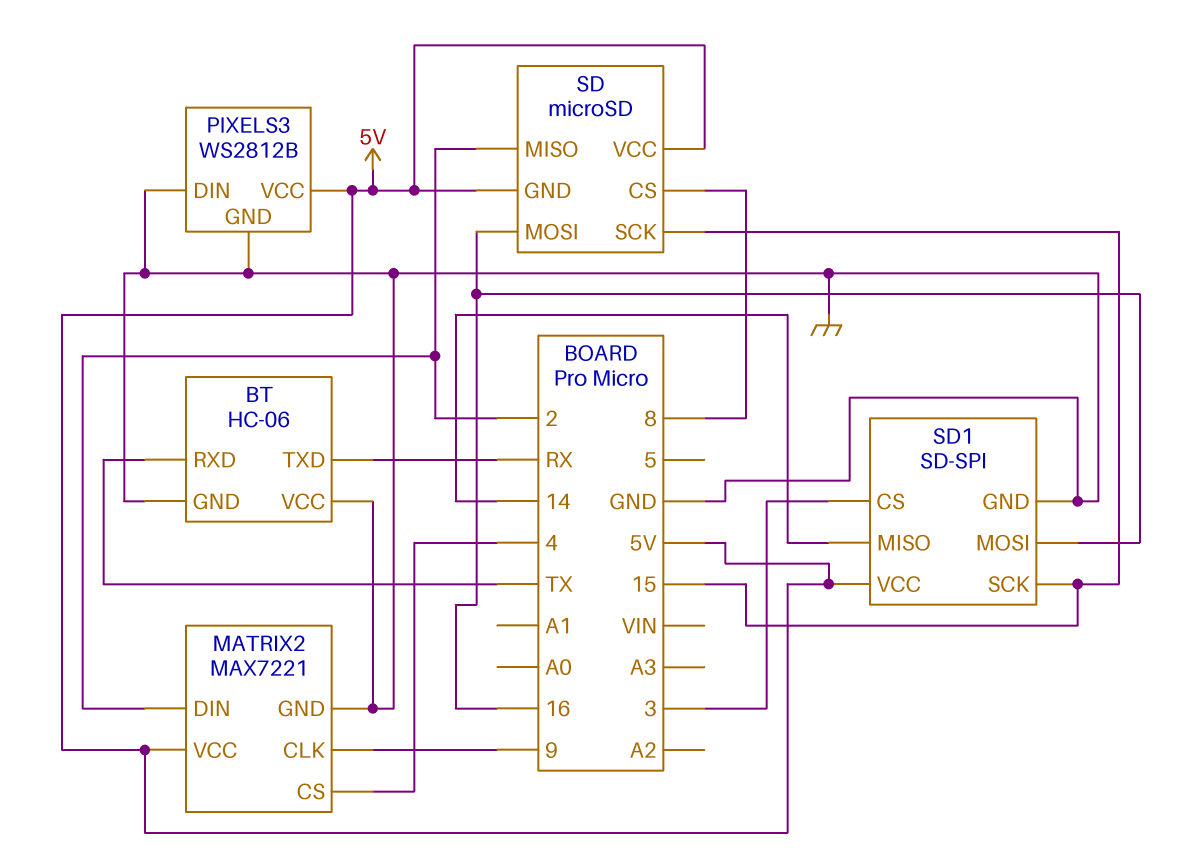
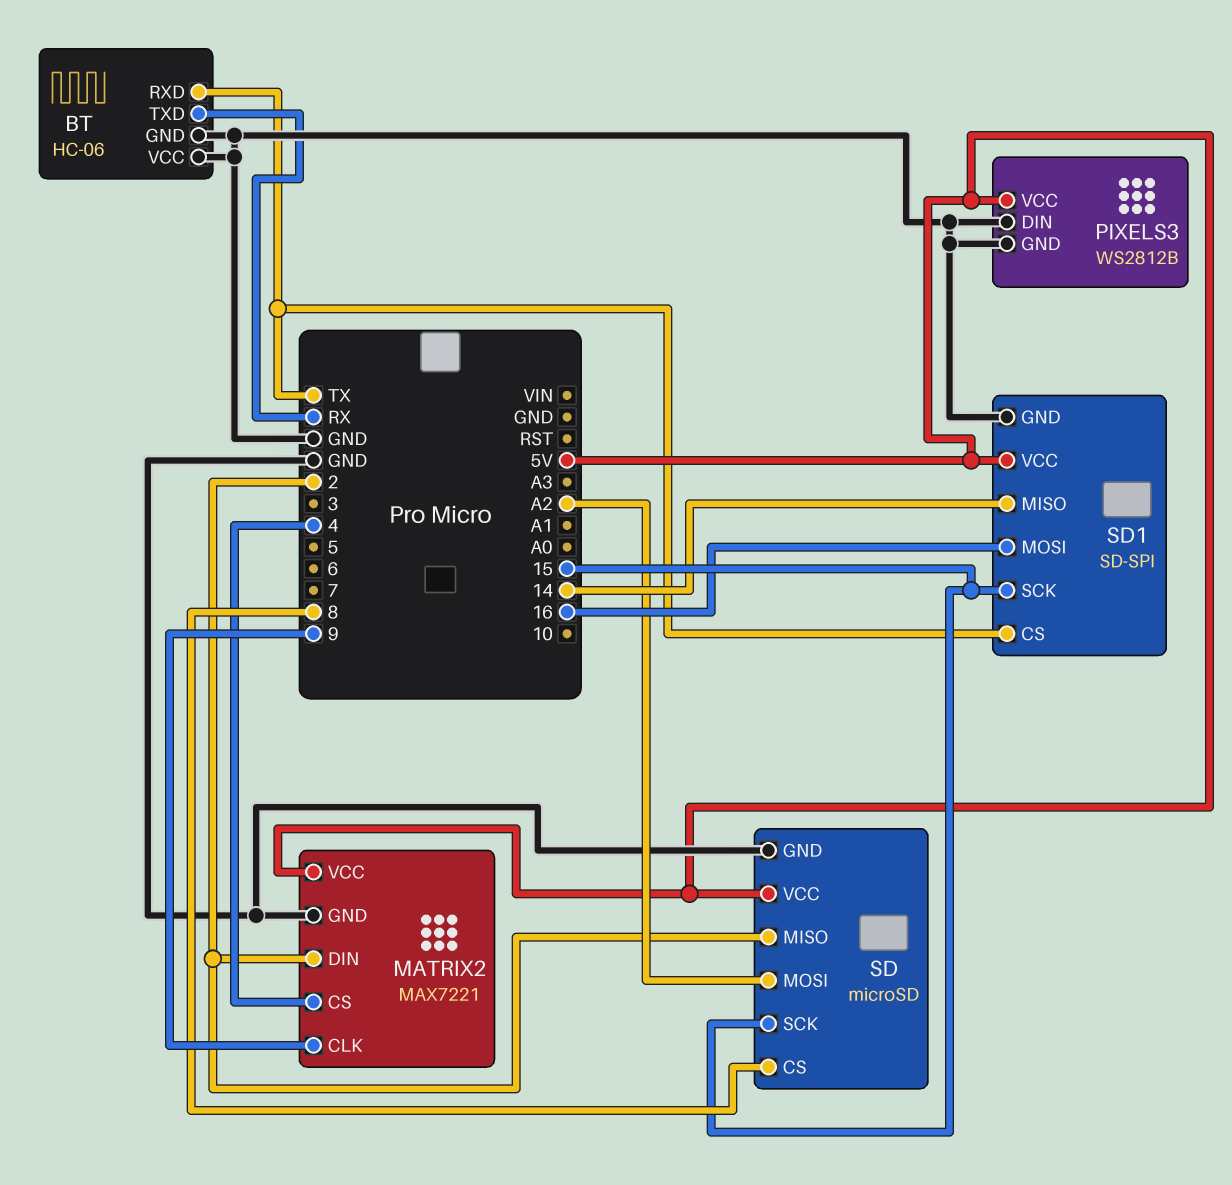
SD pin GND: 5V -> GND
SD pin MOSI: 16 -> A2
SD1 pin CS: 3 -> TX

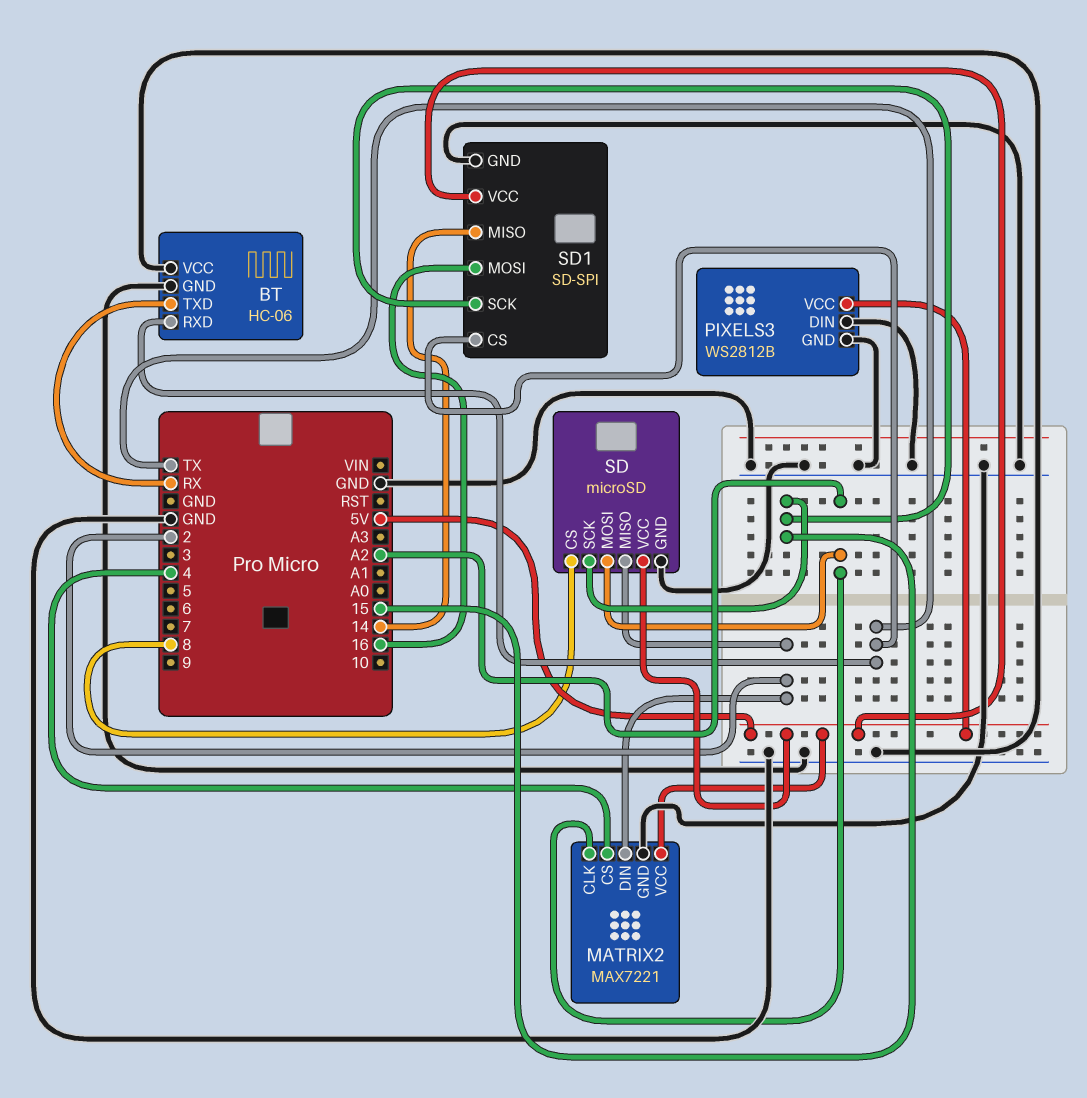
MATRIX2 pin CLK: 9 -> A2

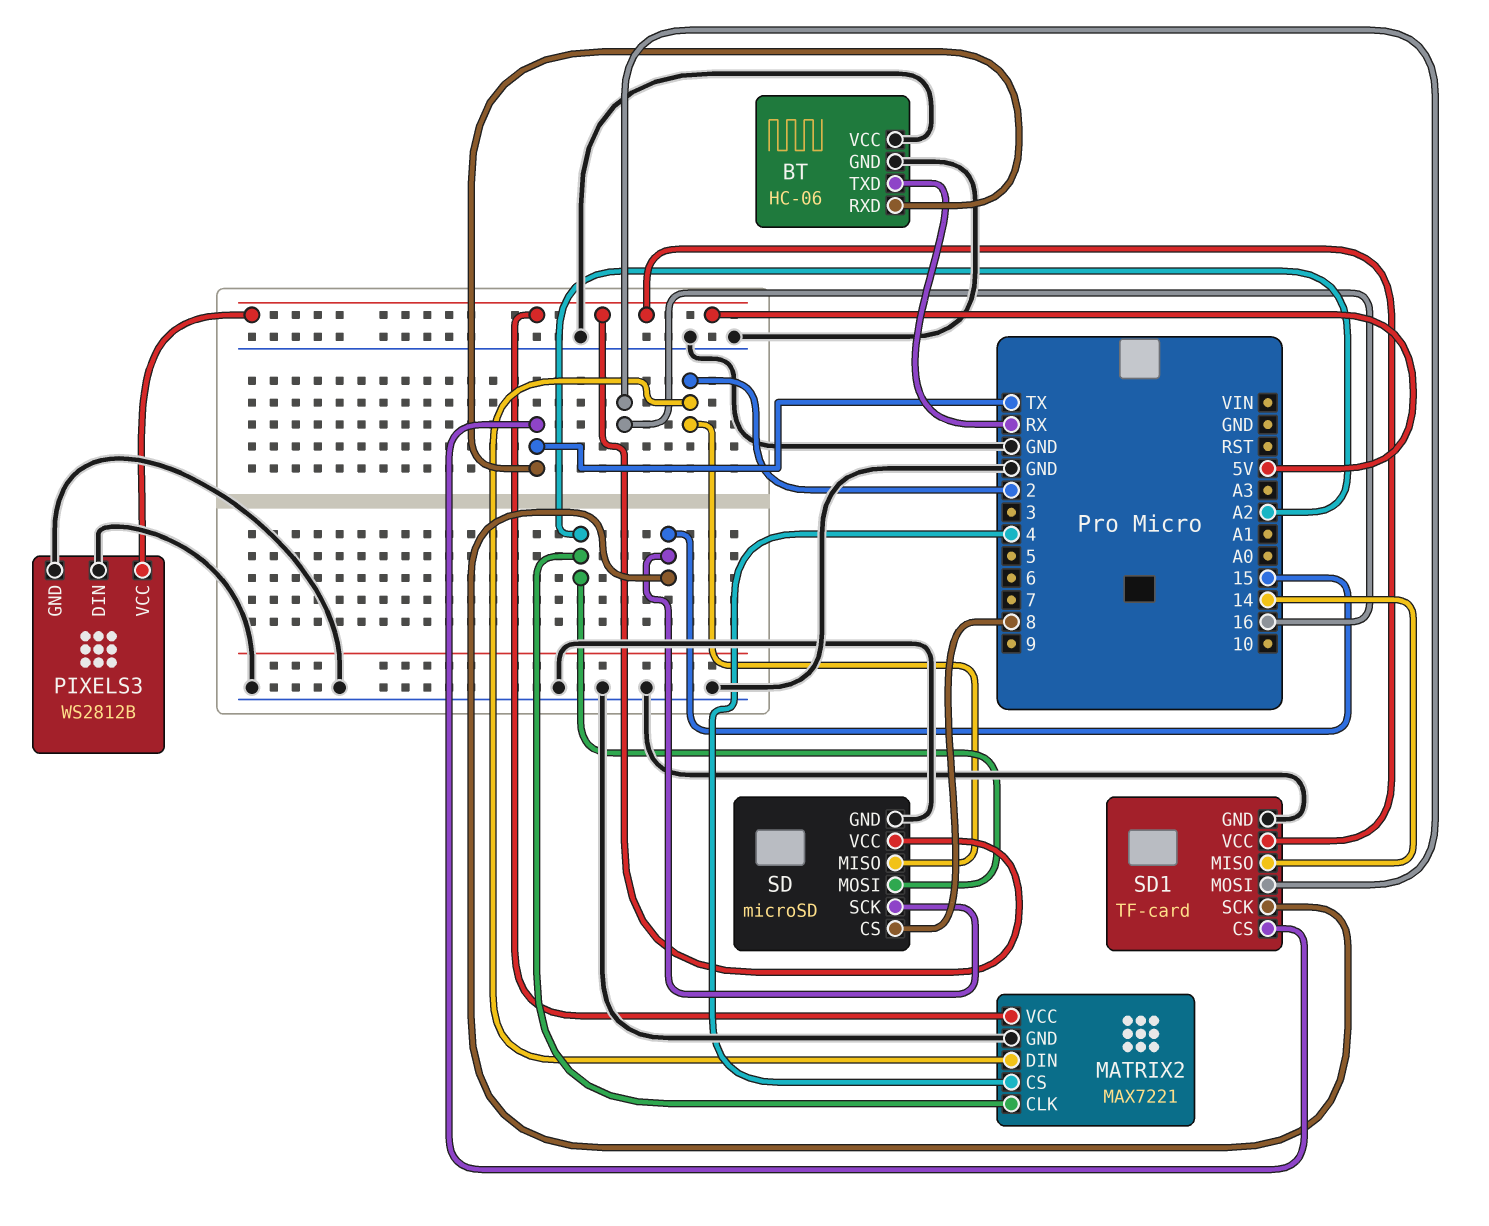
SD1: SD-SPI -> TF-card

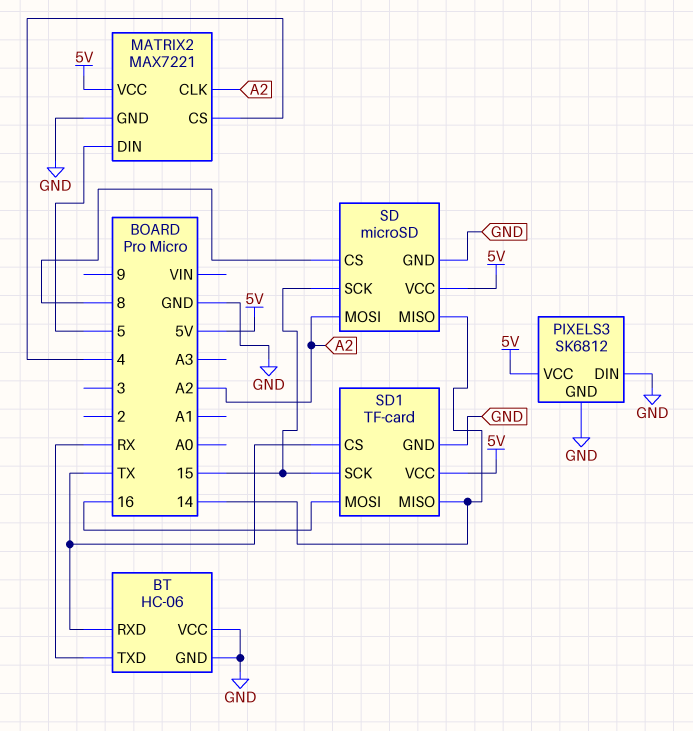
MATRIX2 pin DIN: 2 -> 5
PIXELS3: WS2812B -> SK6812
SD pin MISO: 2 -> 14

